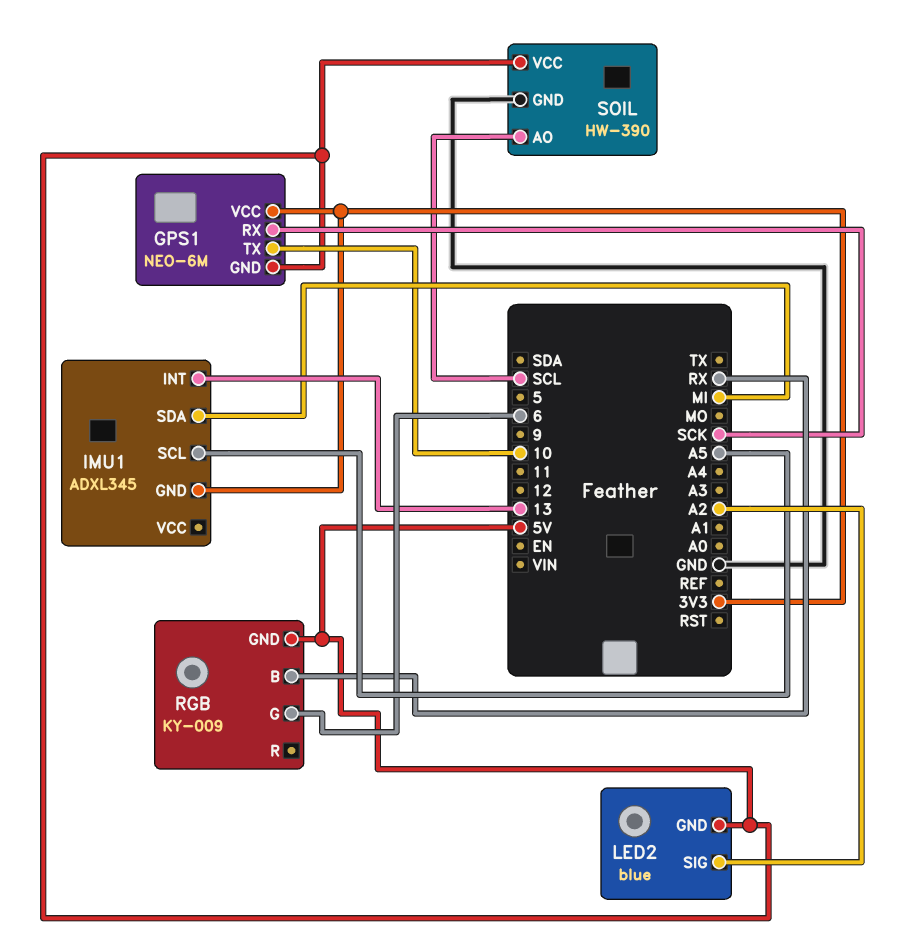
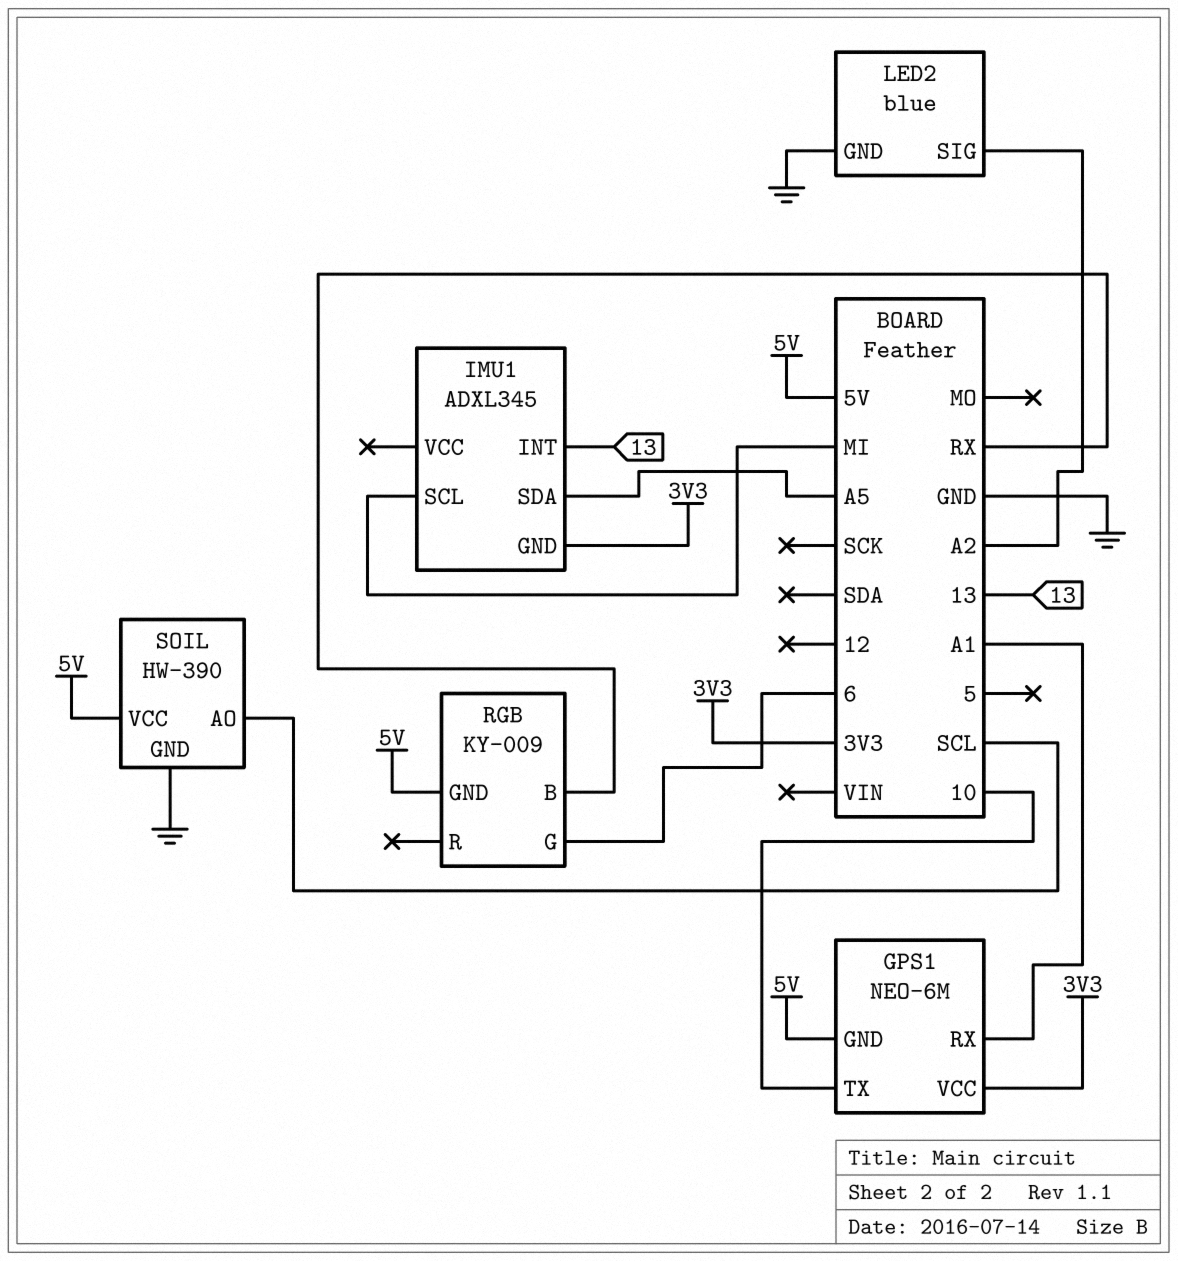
GPS1 pin RX: SCK -> A1
IMU1 pin SCL: A5 -> MI
IMU1 pin SDA: MI -> A5
LED2 pin GND: 5V -> GND

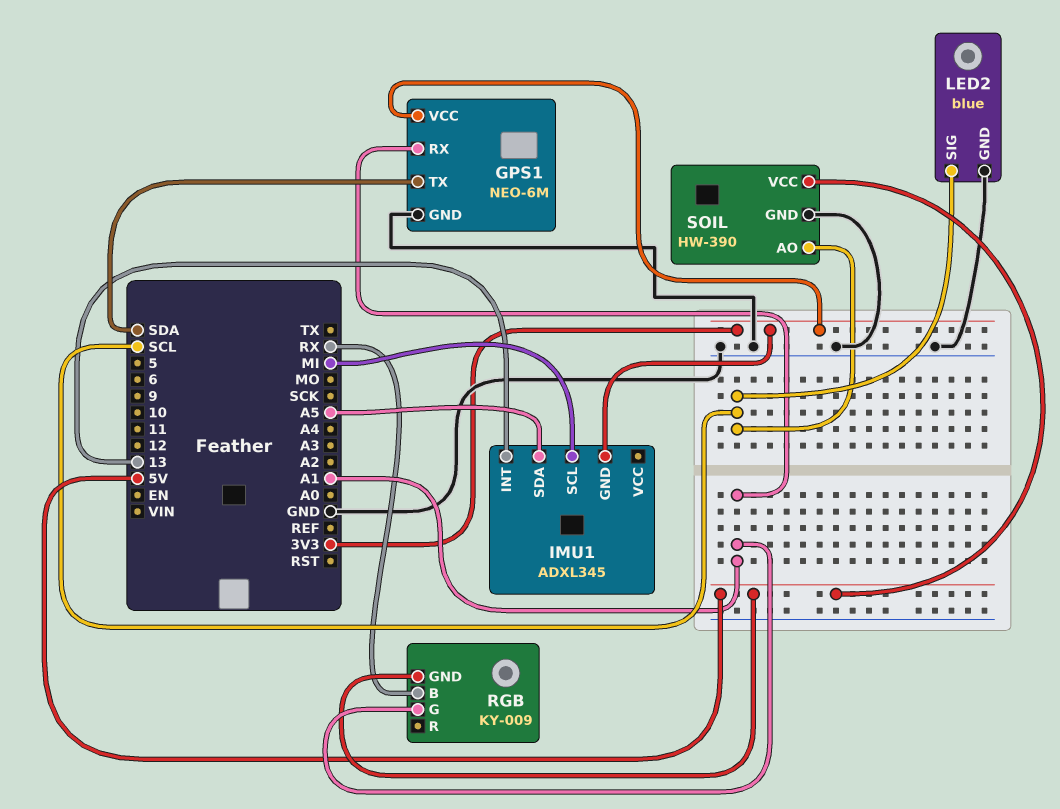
GPS1 pin GND: 5V -> GND
GPS1 pin TX: 10 -> SDA
LED2 pin SIG: A2 -> SCL
RGB pin G: 6 -> A1

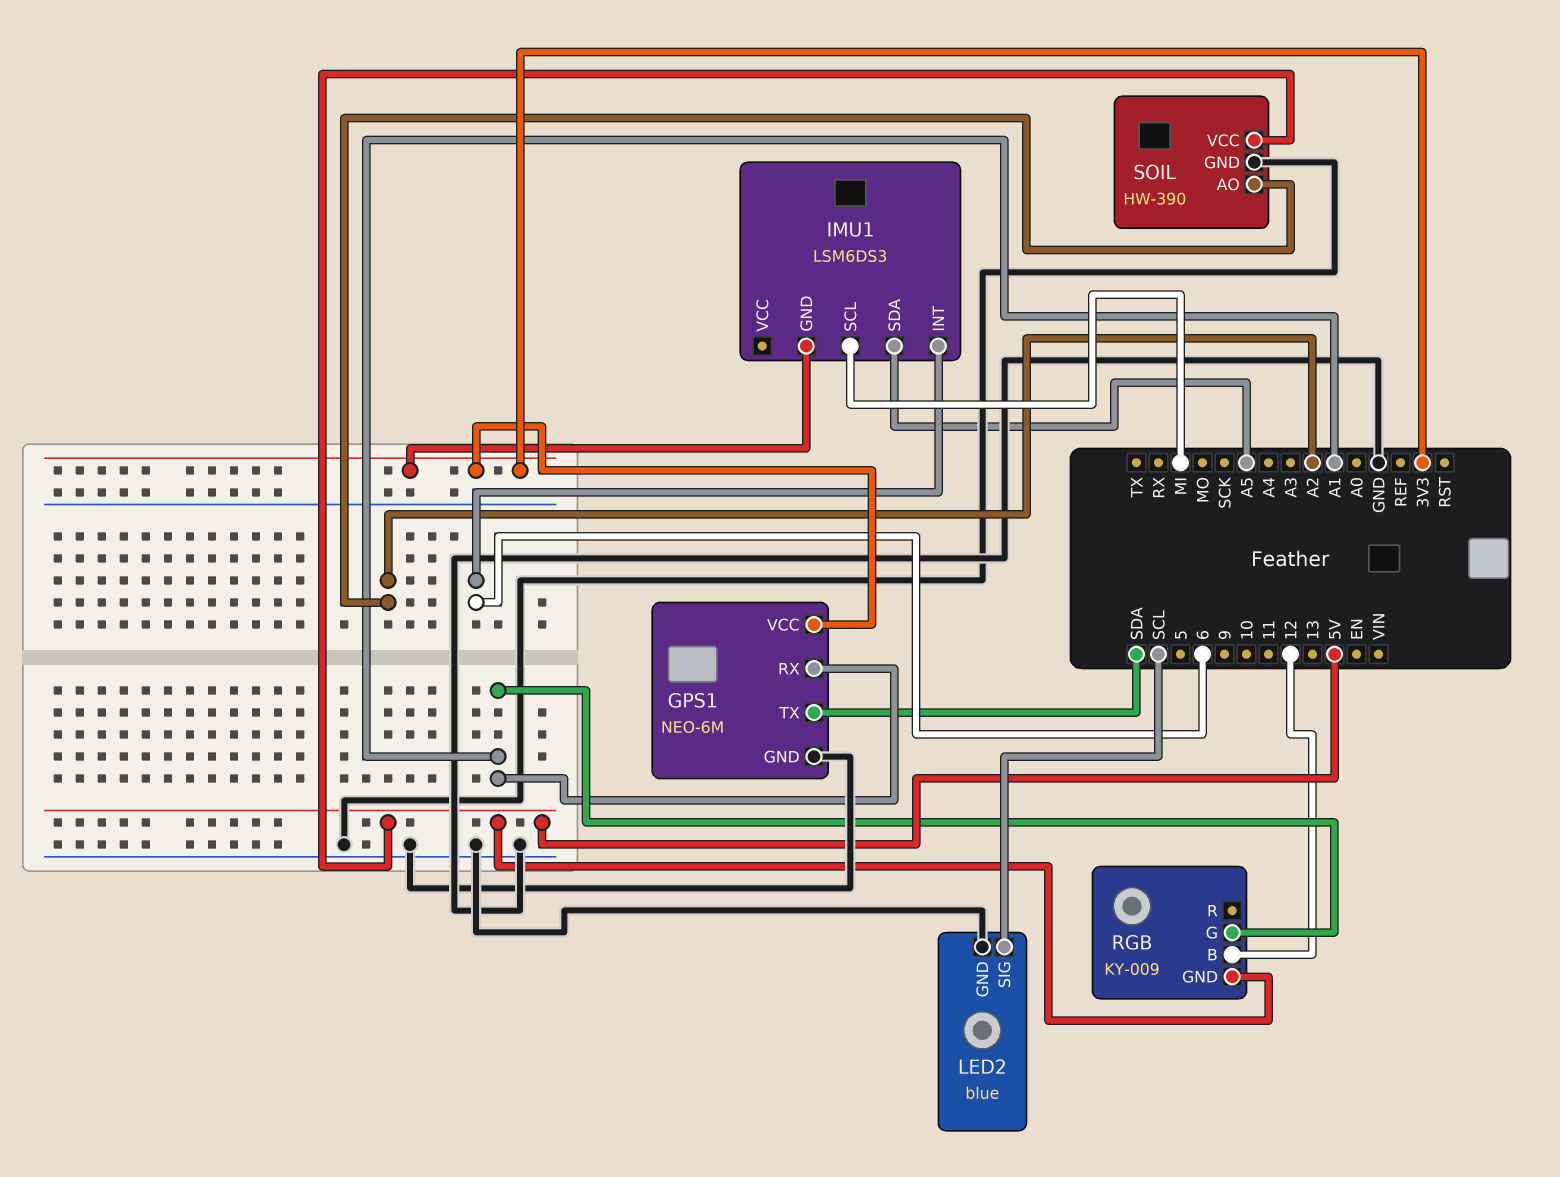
IMU1: ADXL345 -> LSM6DS3
IMU1 pin INT: 13 -> 6
RGB pin B: RX -> 12
SOIL pin AO: SCL -> A2

